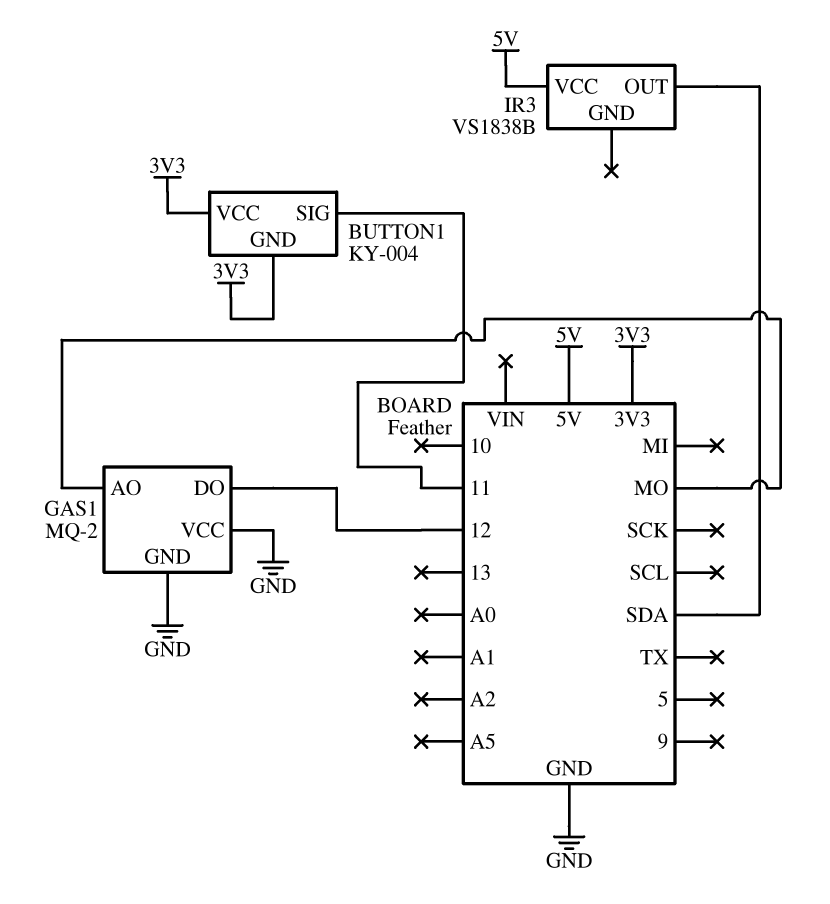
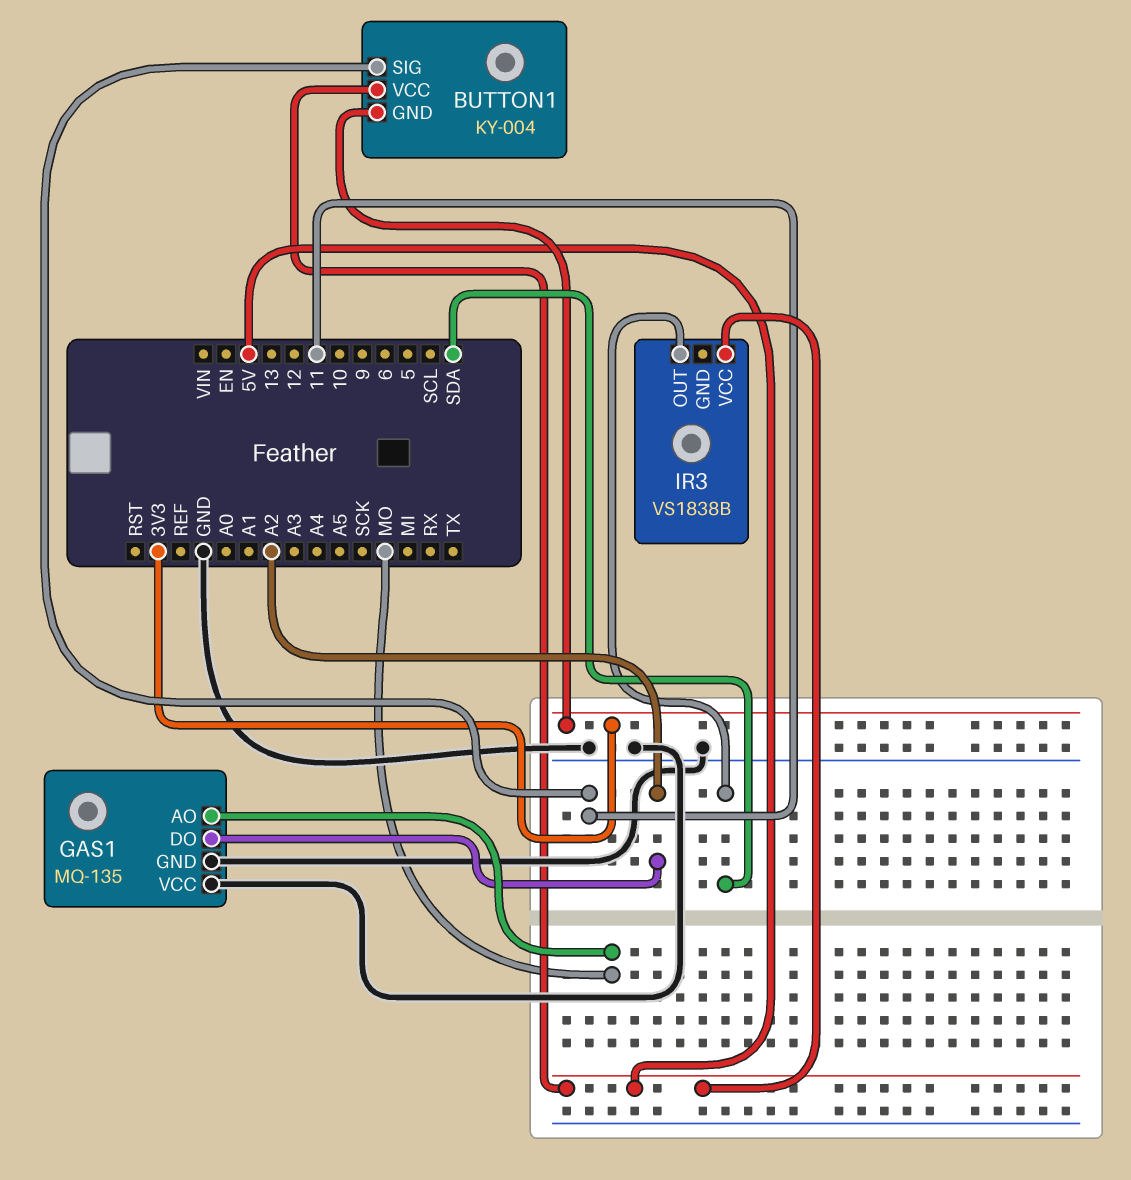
BUTTON1 pin VCC: 3V3 -> 5V
GAS1: MQ-2 -> MQ-135
GAS1 pin DO: 12 -> A2

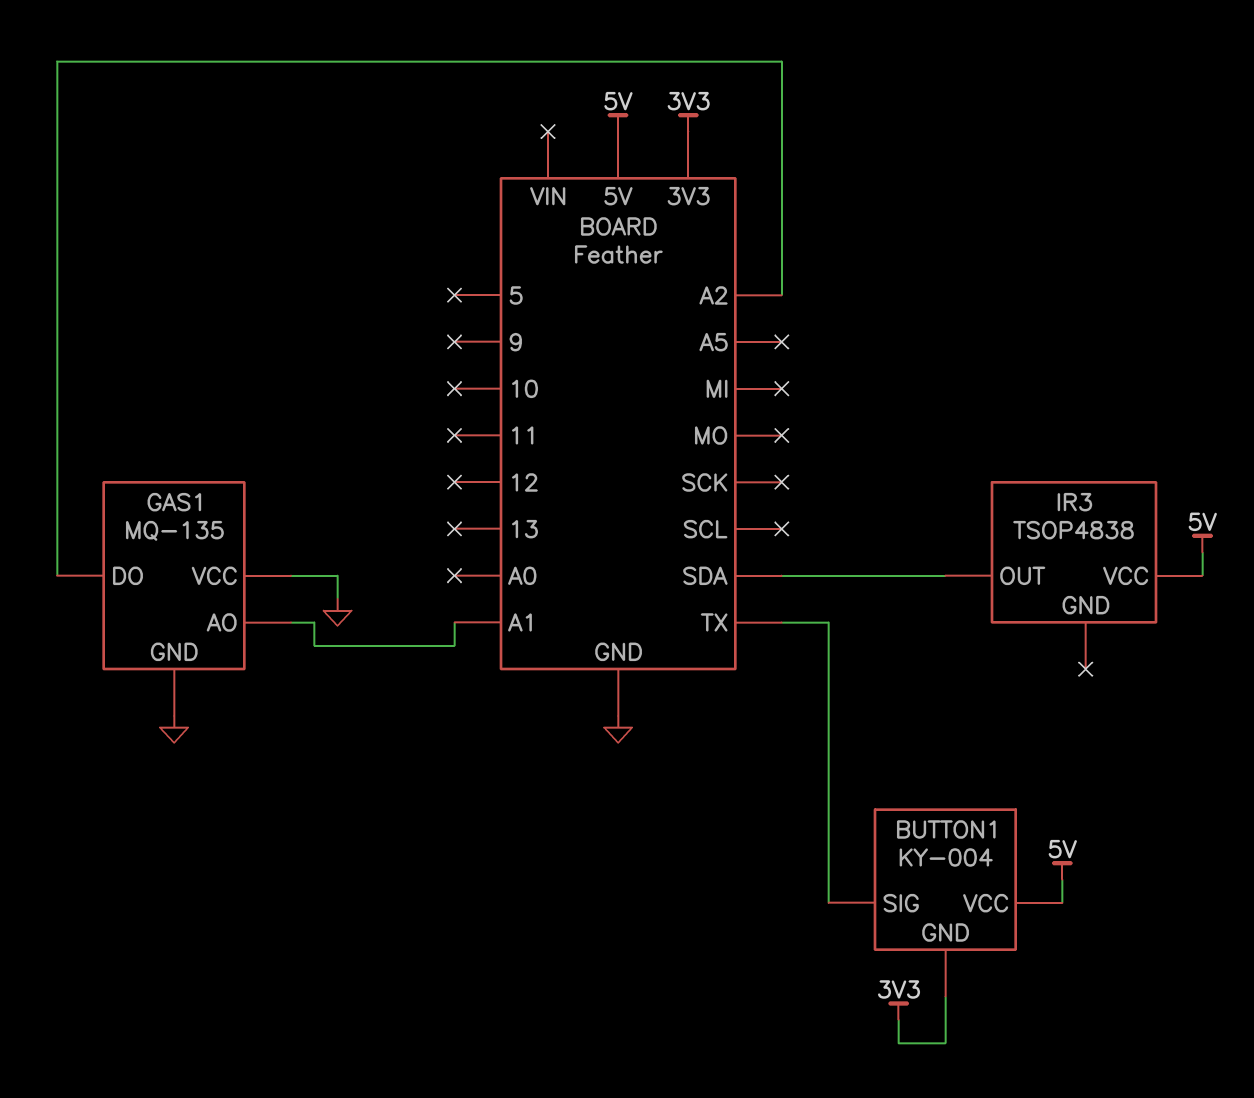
BUTTON1 pin SIG: 11 -> TX
GAS1 pin AO: MO -> A1
IR3: VS1838B -> TSOP4838

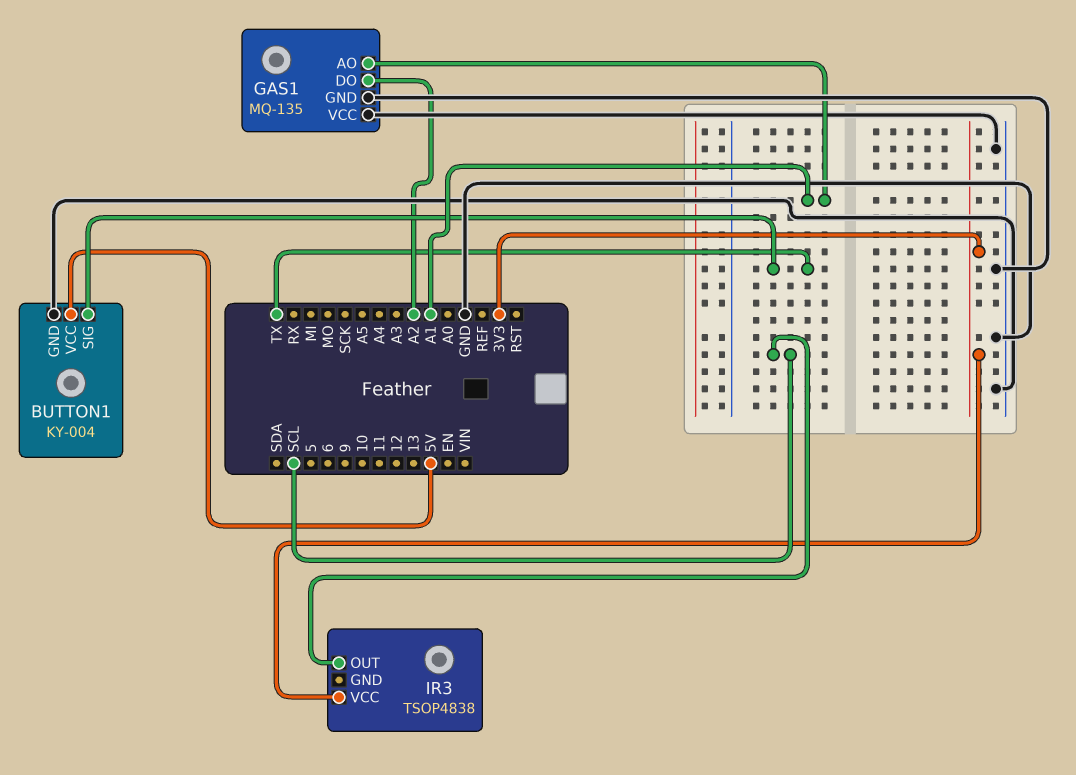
BUTTON1 pin GND: 3V3 -> GND
IR3 pin OUT: SDA -> SCL
IR3 pin VCC: 5V -> 3V3

